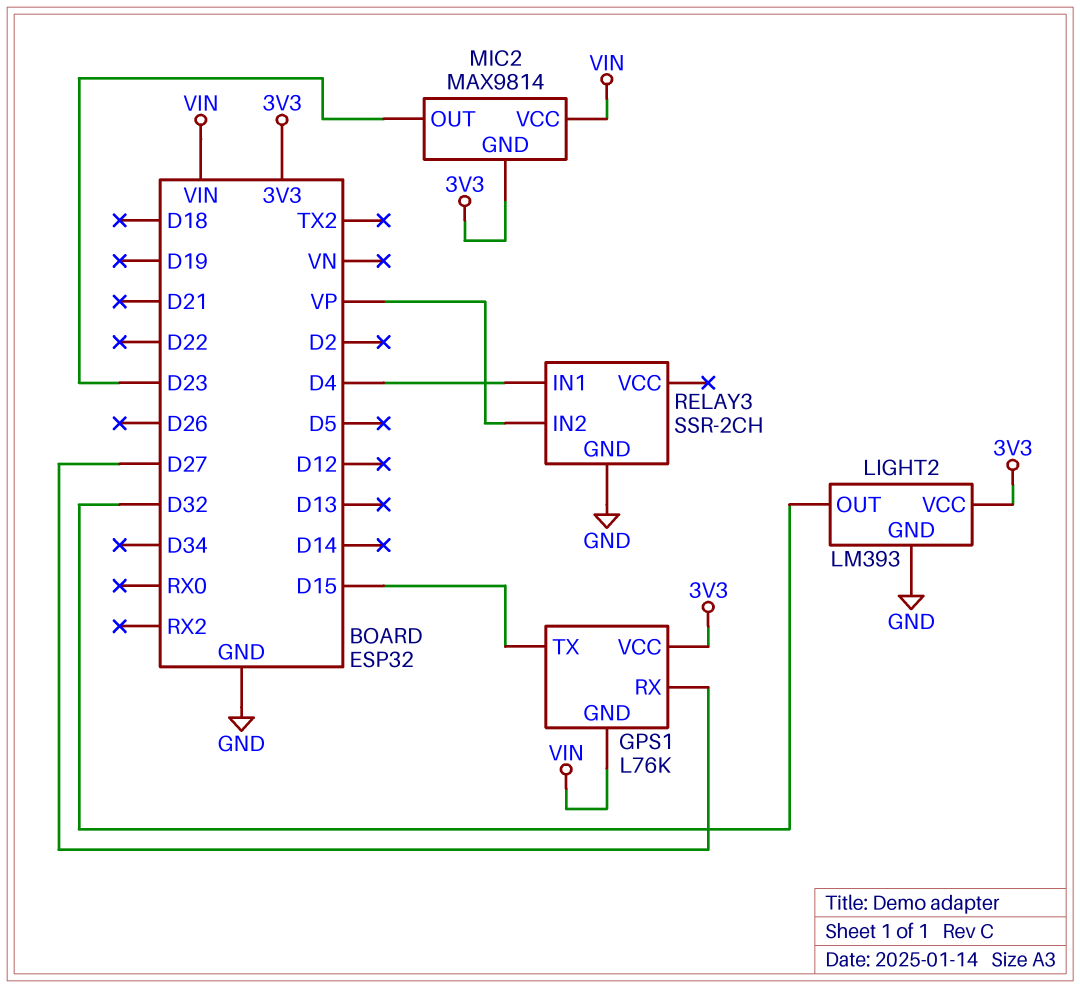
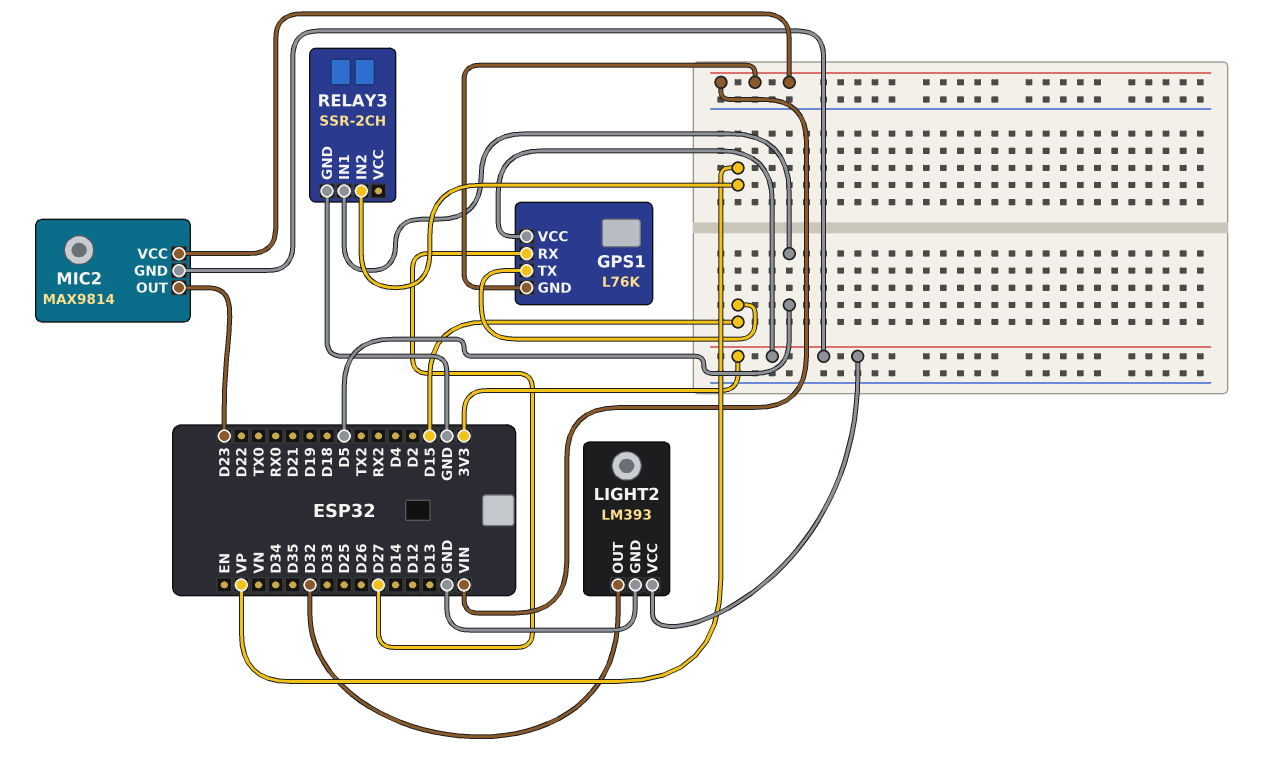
RELAY3 pin IN1: D4 -> D5

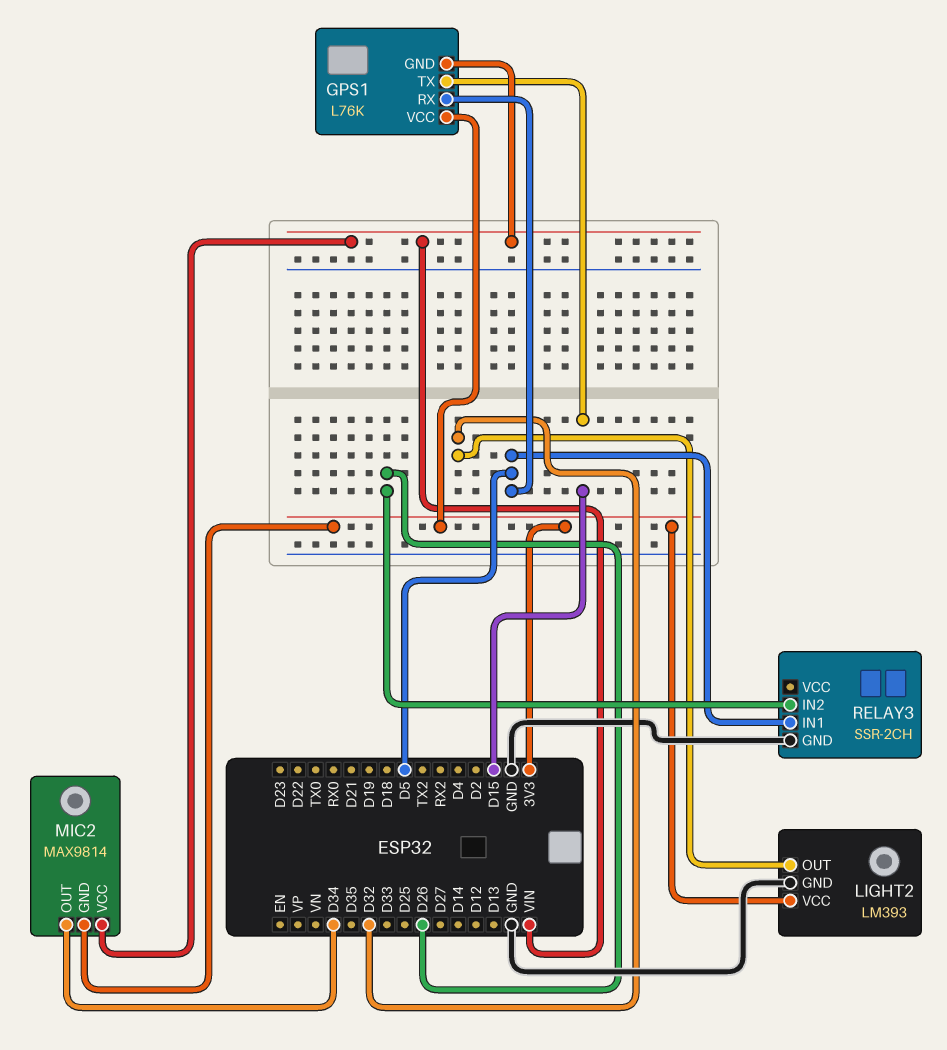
GPS1 pin RX: D27 -> D5
MIC2 pin OUT: D23 -> D34
RELAY3 pin IN2: VP -> D26

